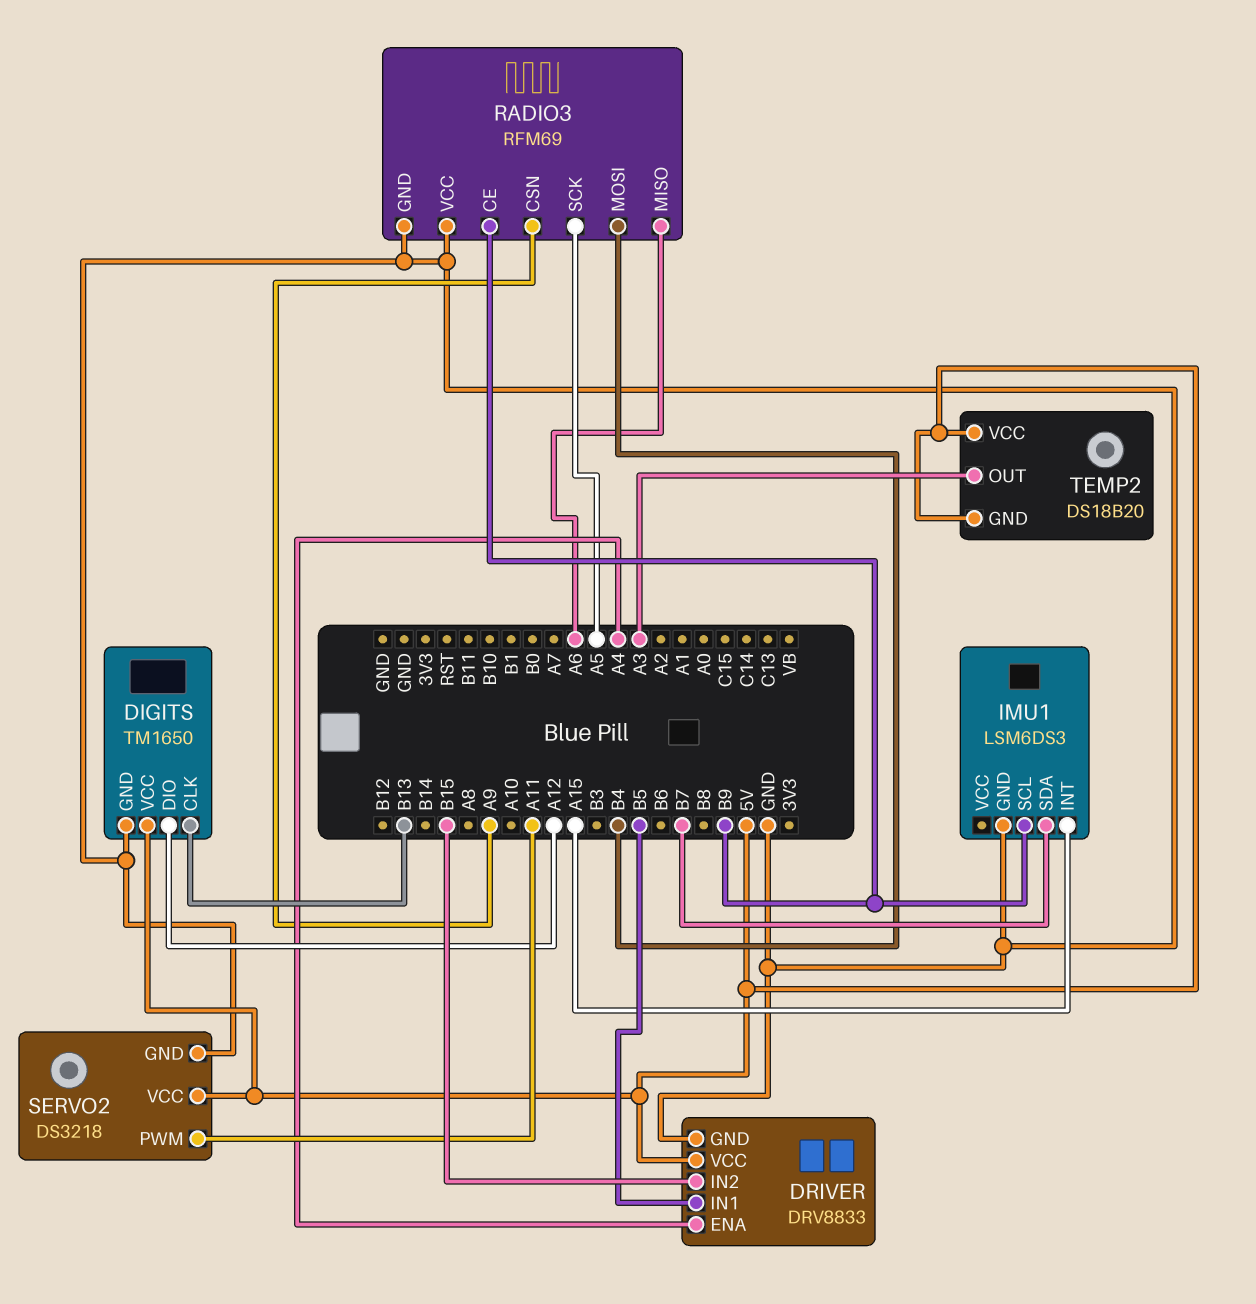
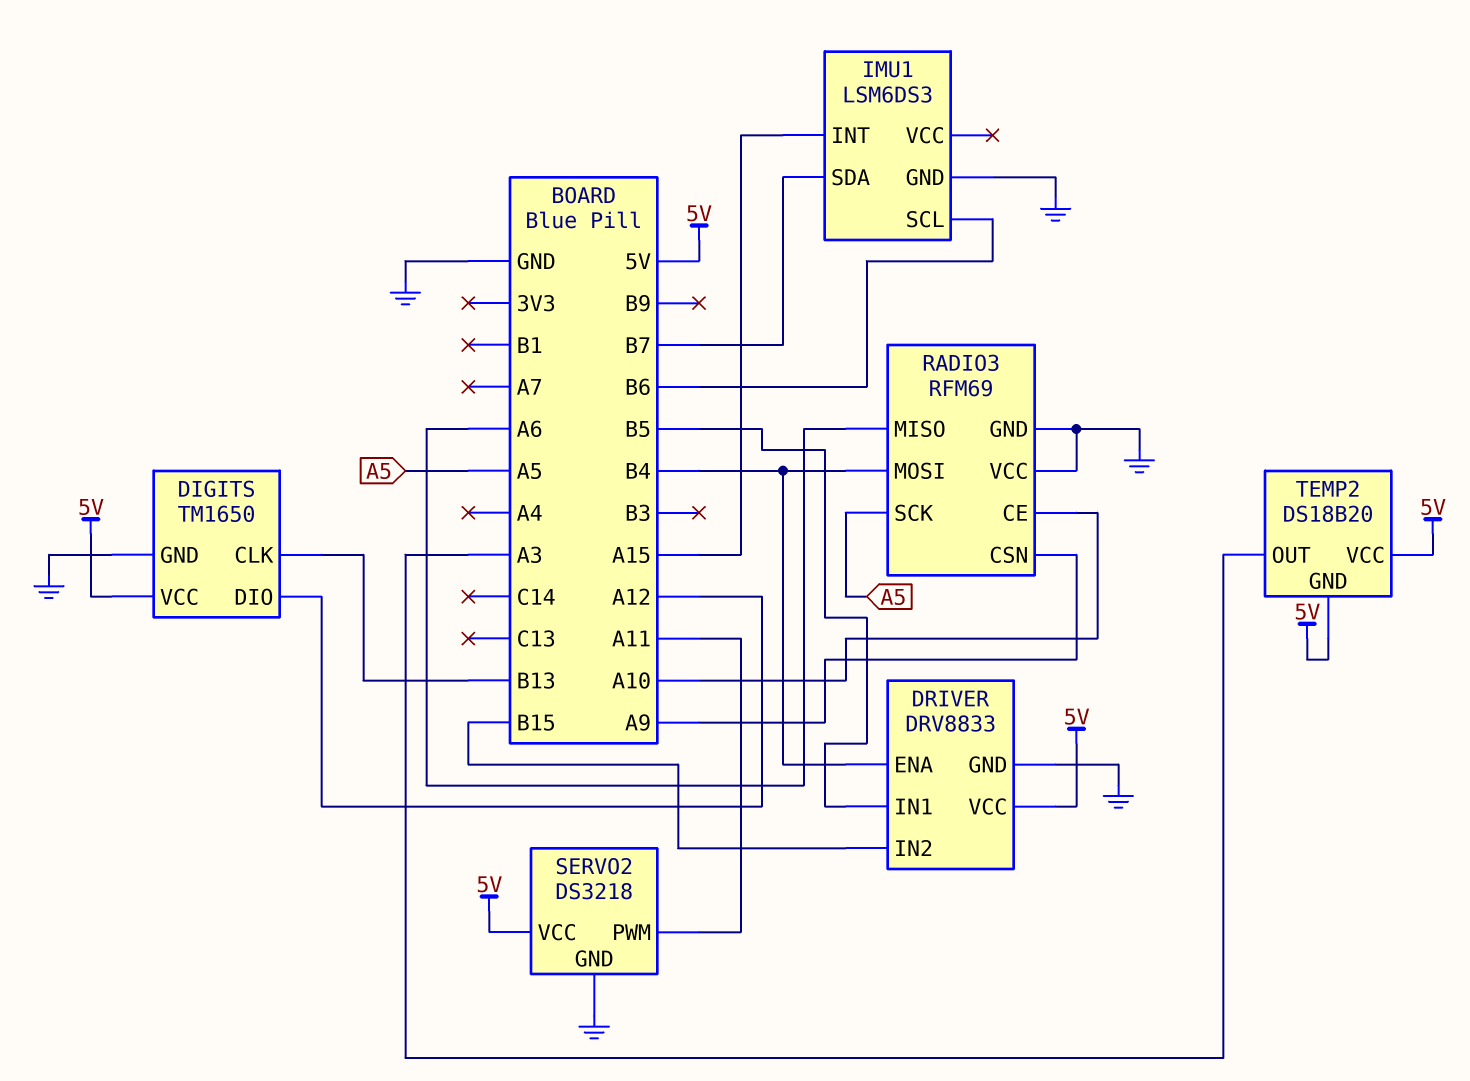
DRIVER pin ENA: A4 -> B4
IMU1 pin SCL: B9 -> B6
RADIO3 pin CE: B9 -> A10

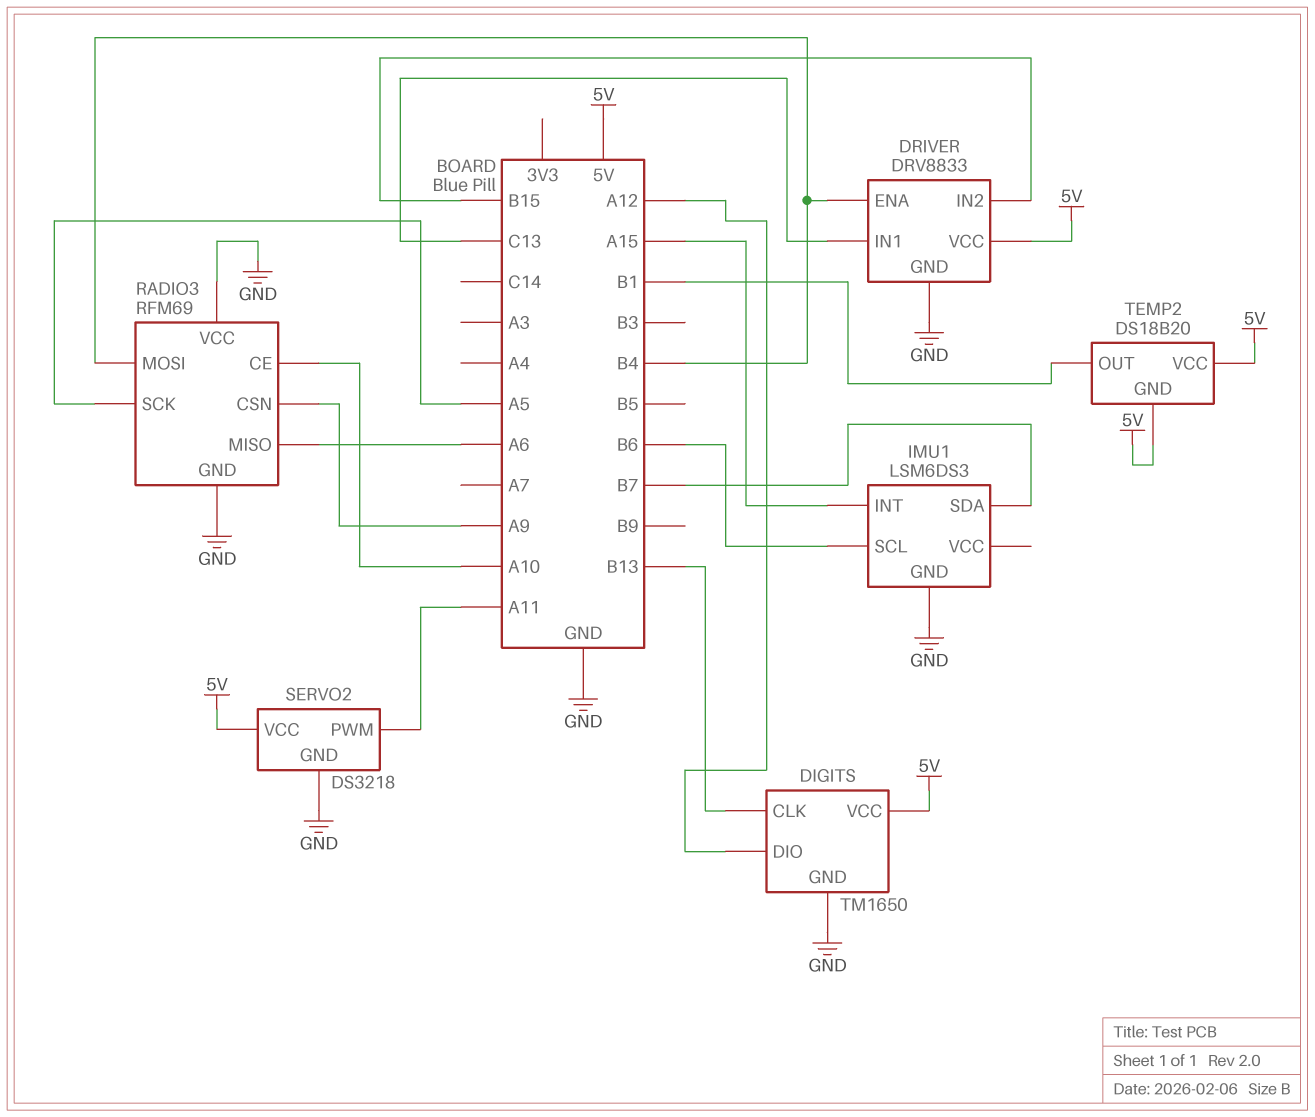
DRIVER pin IN1: B5 -> C13
TEMP2 pin OUT: A3 -> B1

